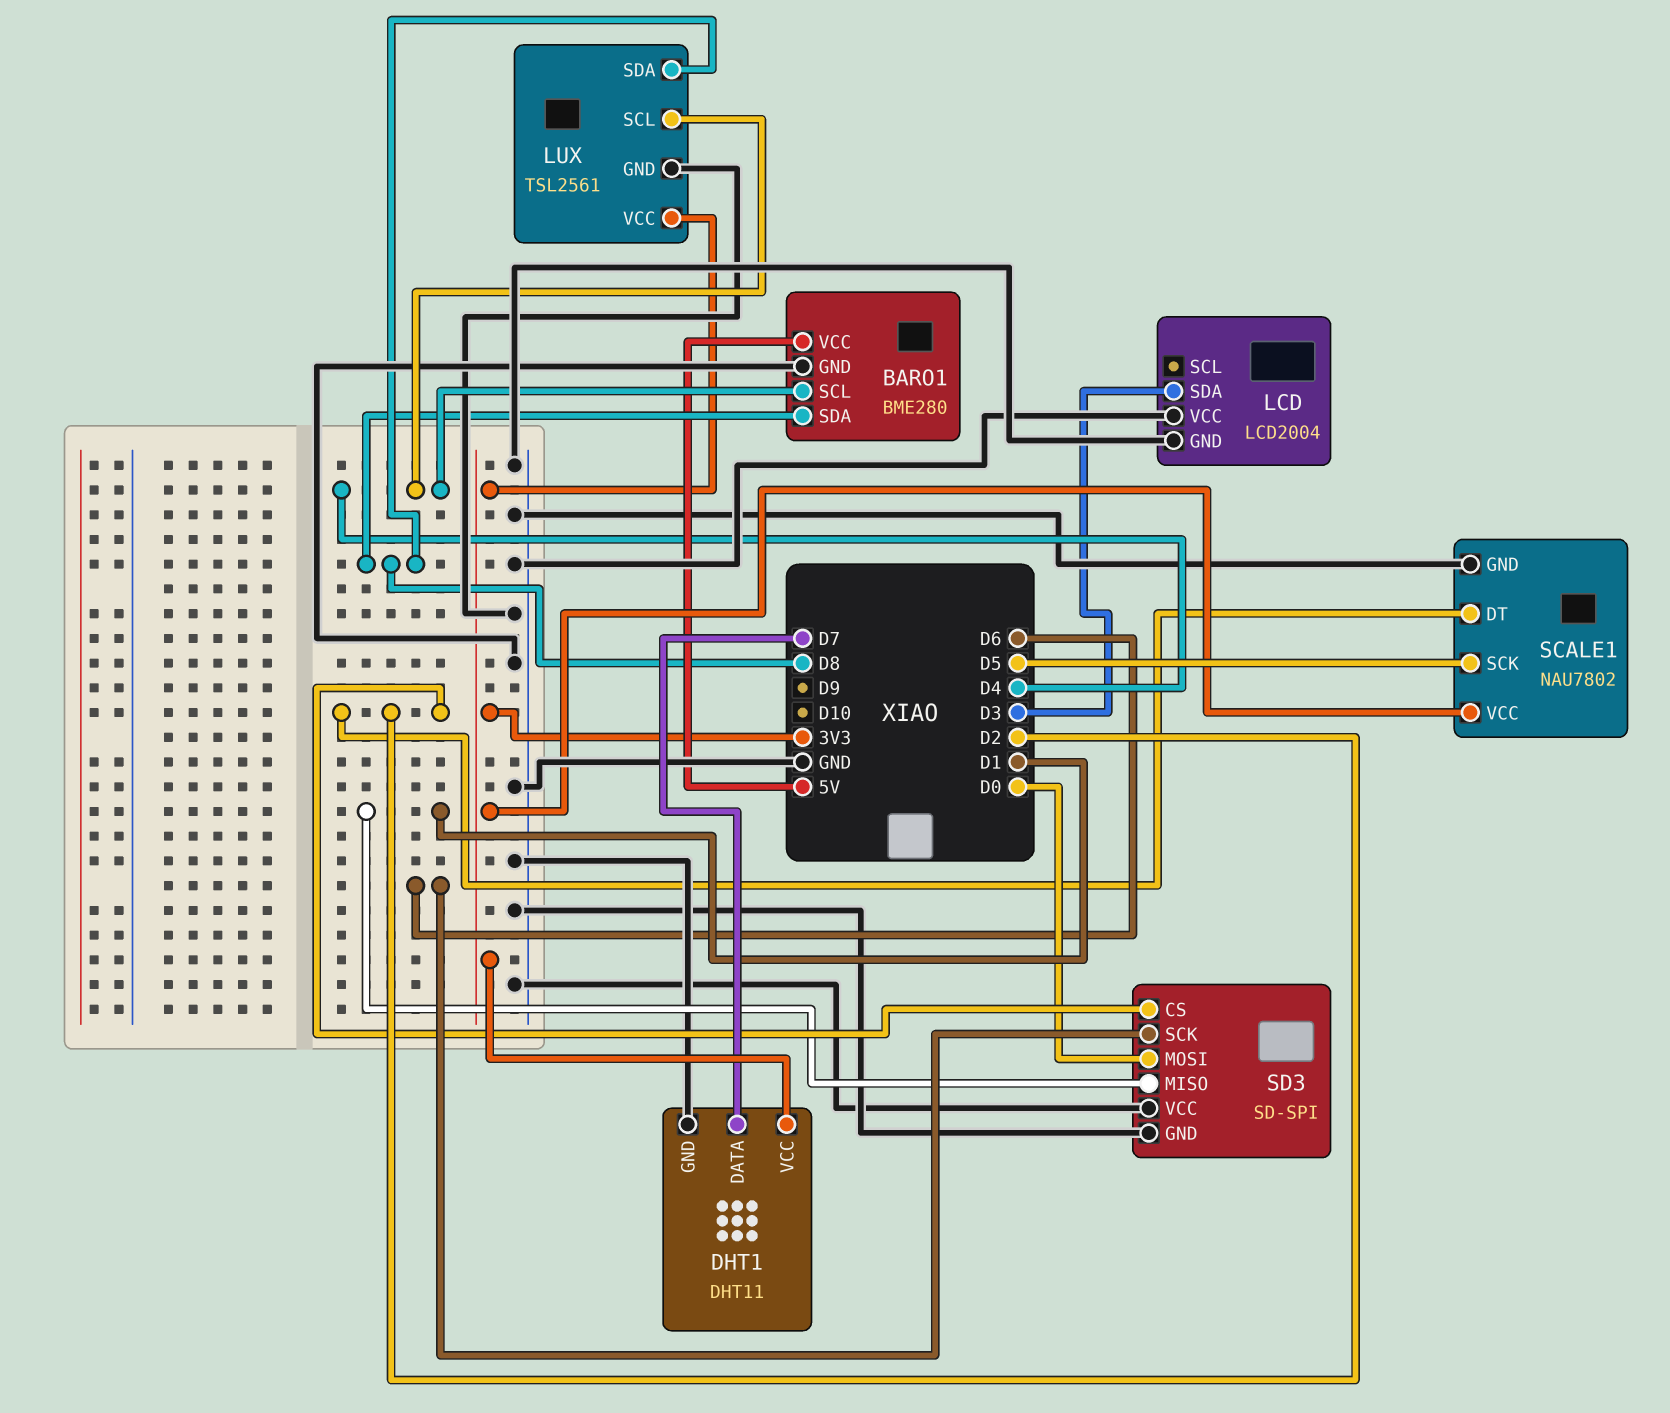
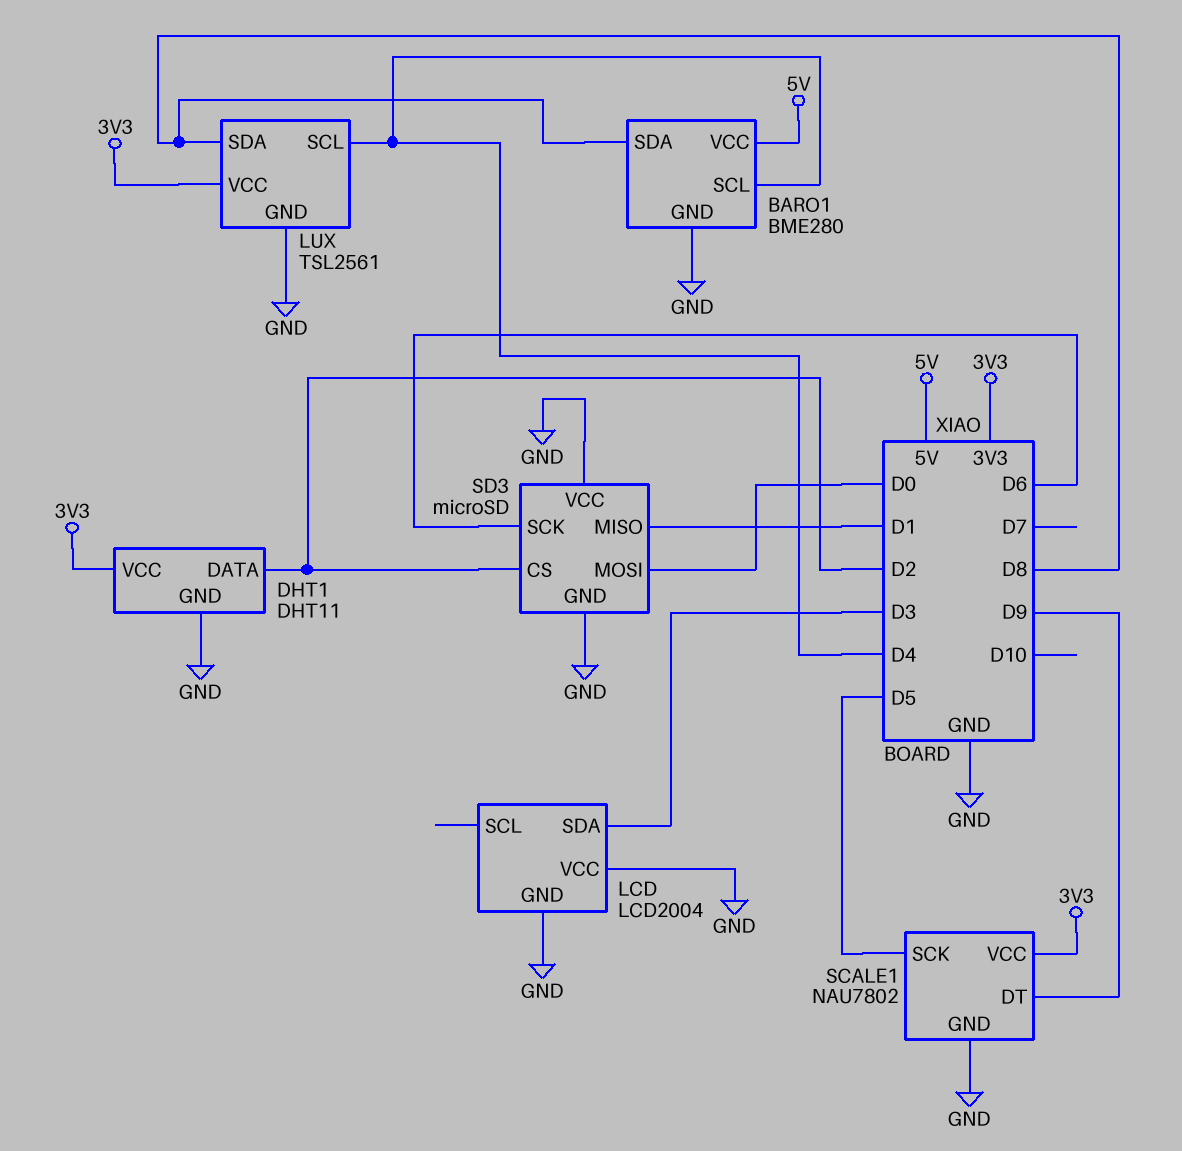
DHT1 pin DATA: D7 -> D2
SCALE1 pin DT: D2 -> D9
SD3: SD-SPI -> microSD

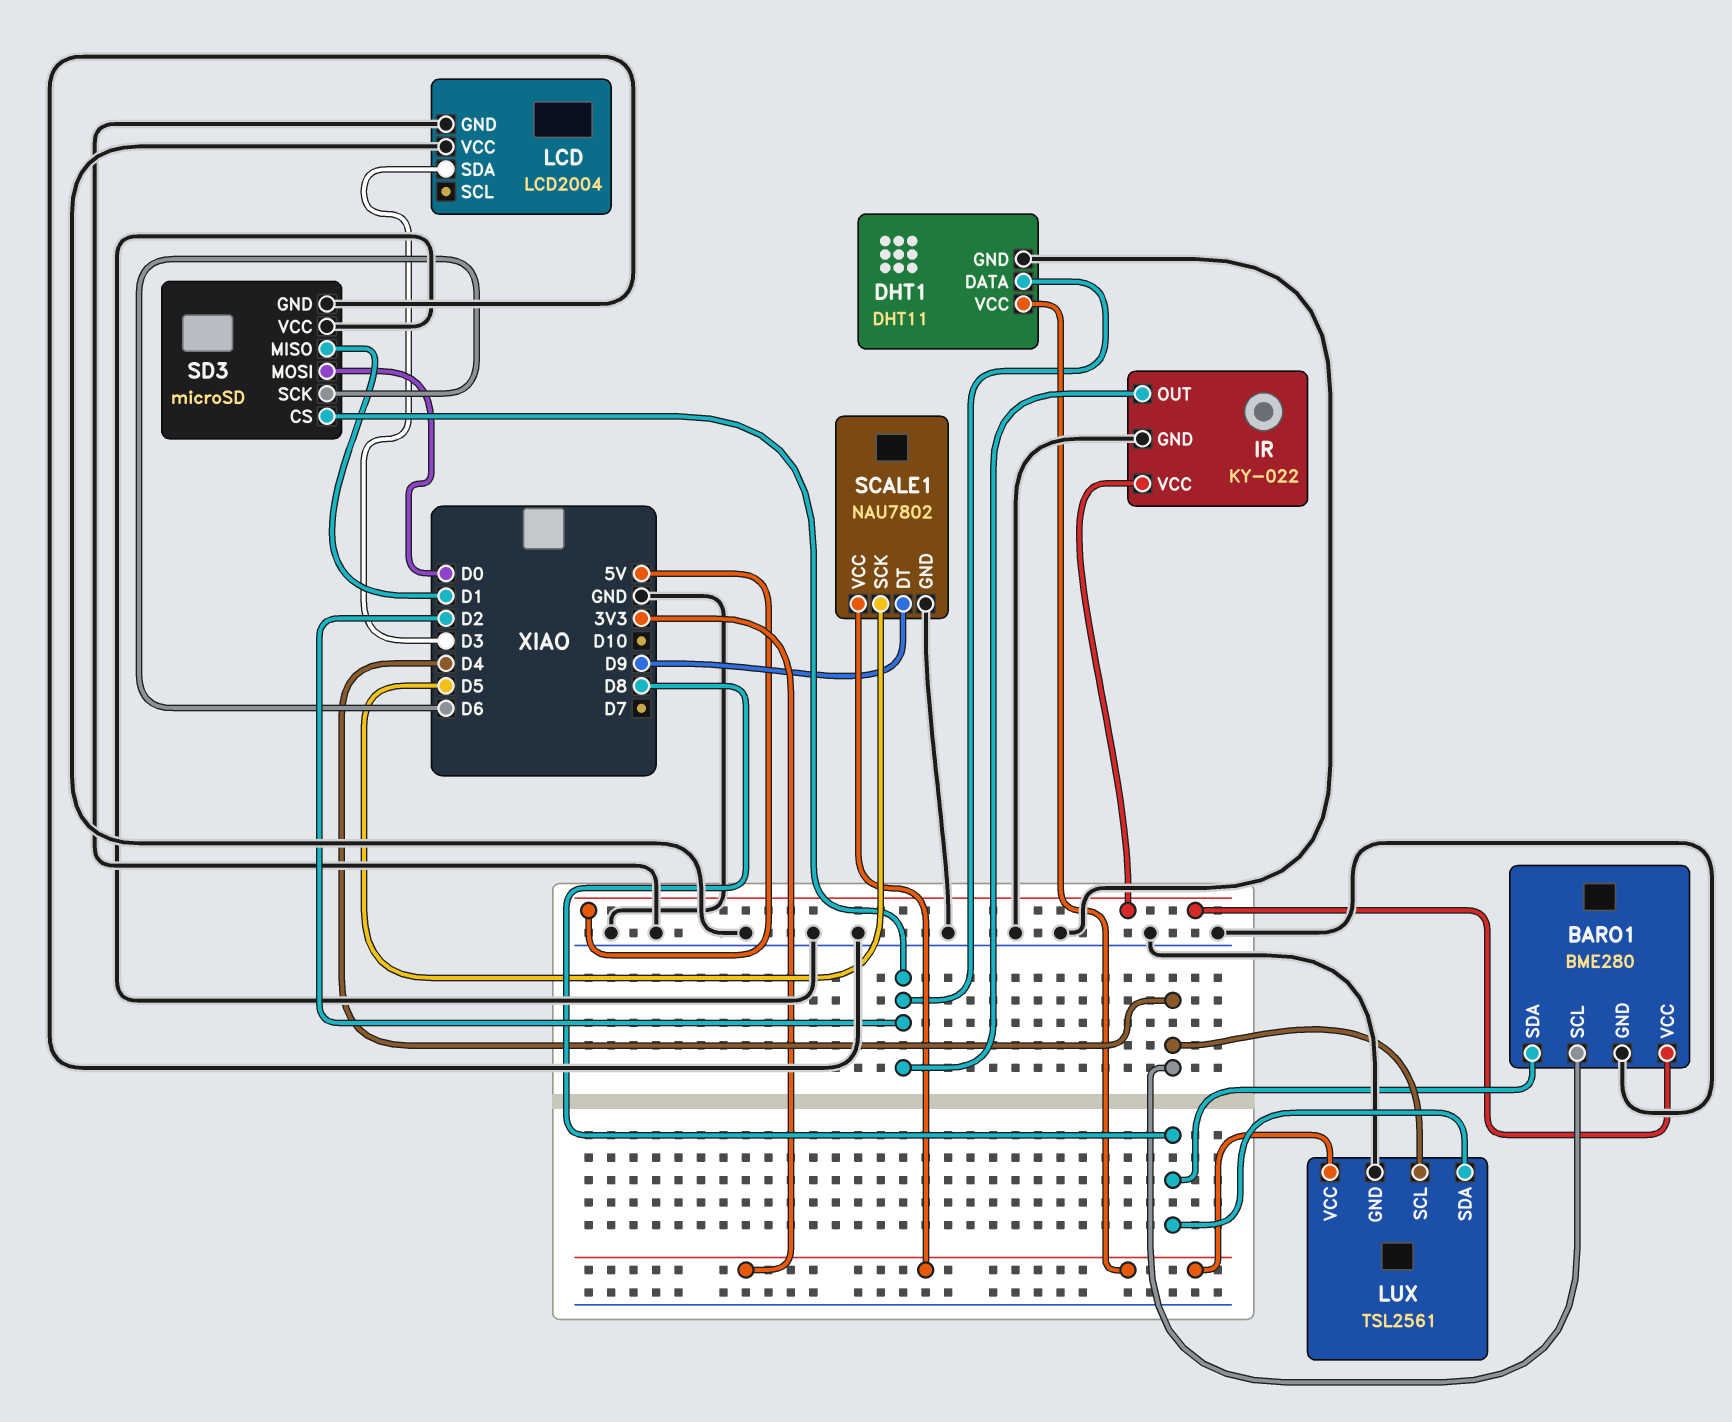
IR: none -> KY-022
IR pin GND: none -> GND
IR pin OUT: none -> D2
IR pin VCC: none -> 5V

